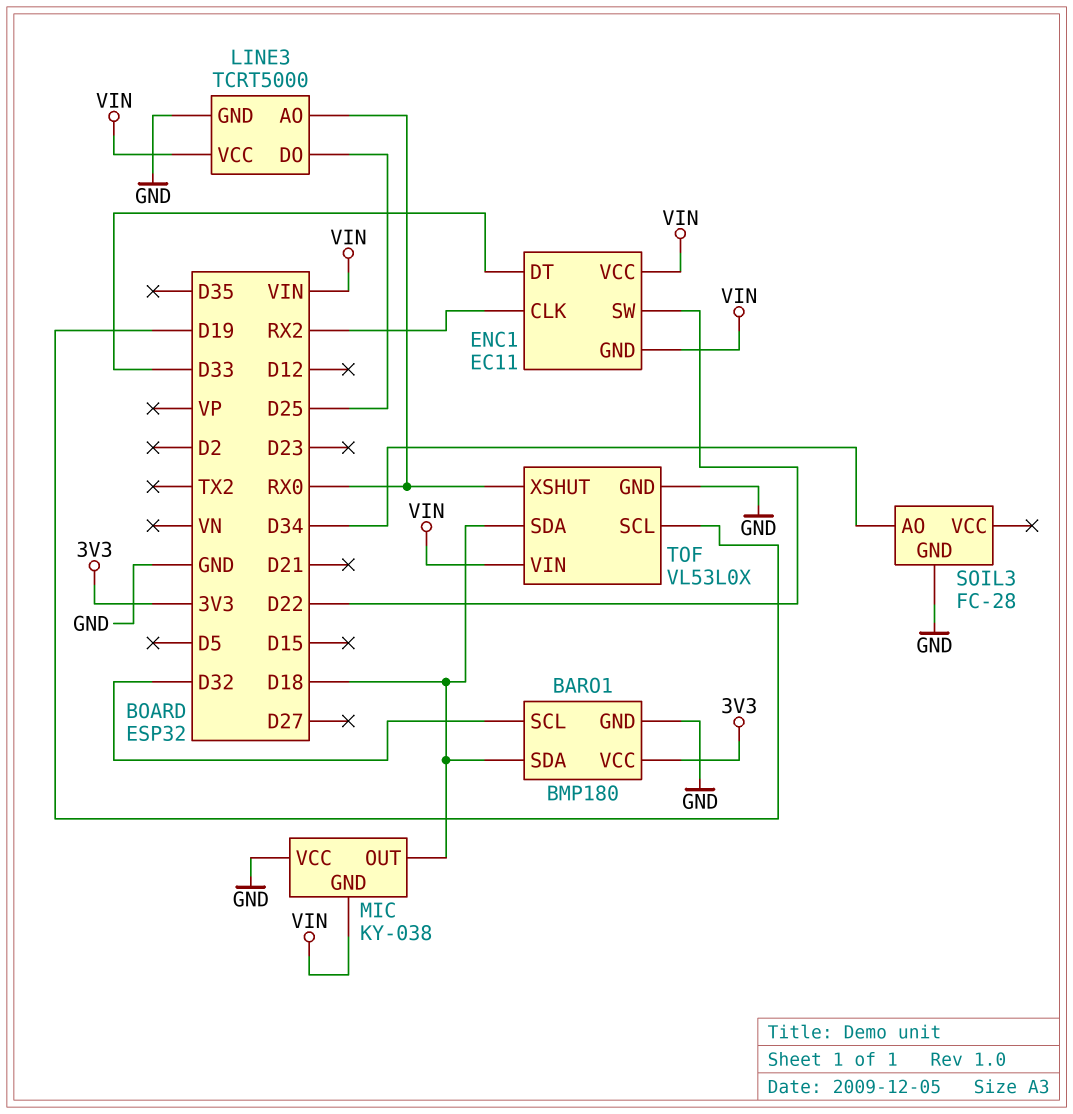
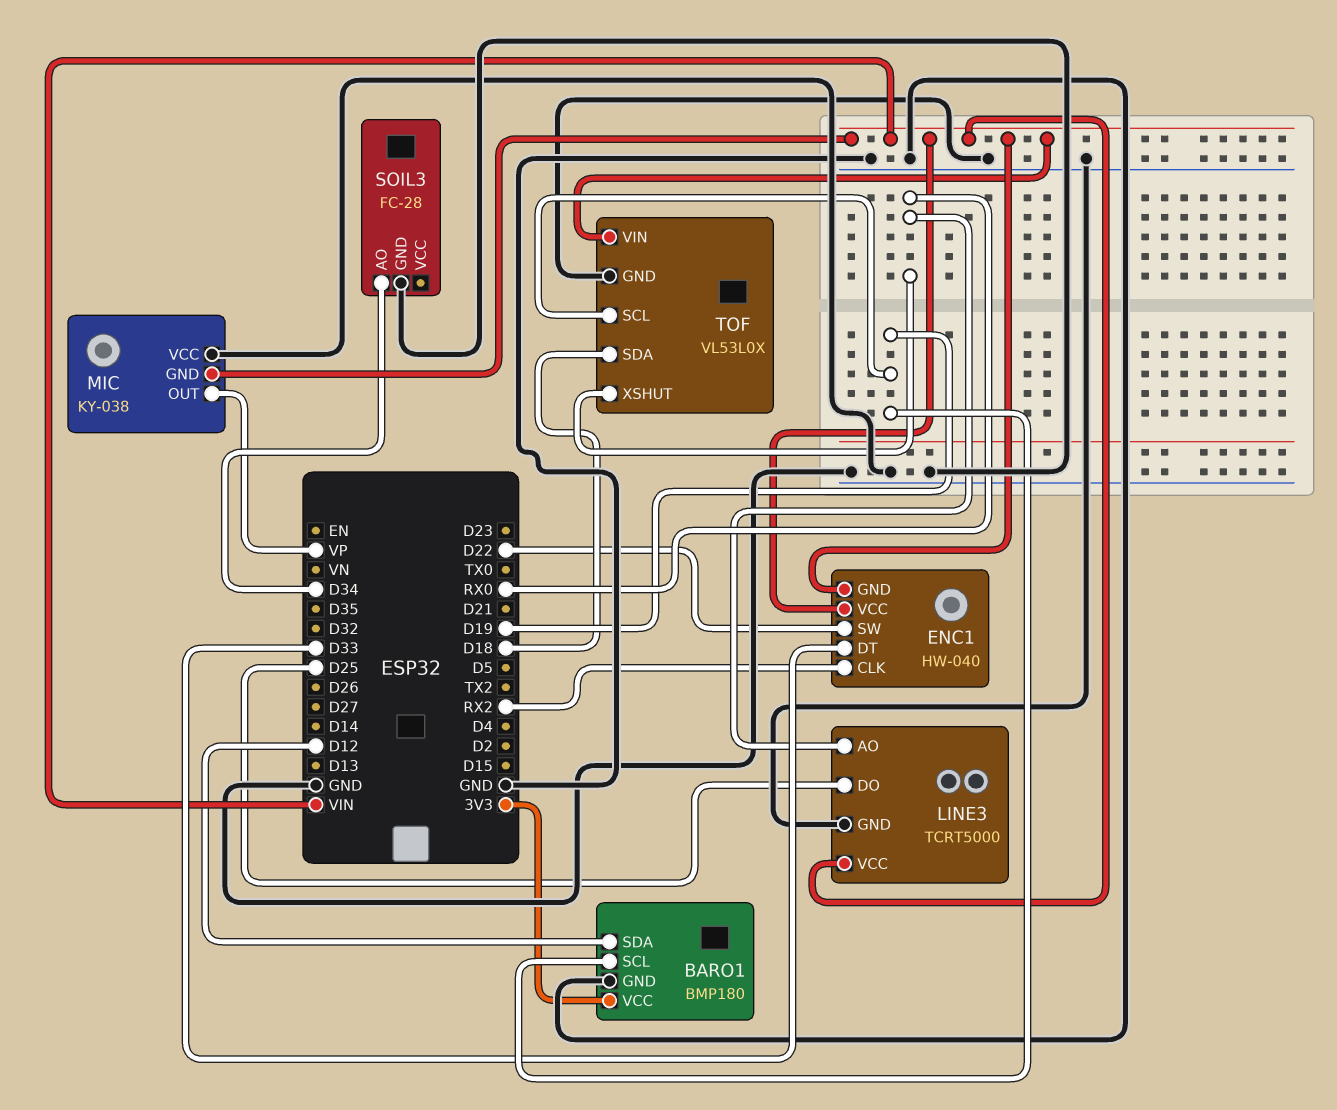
BARO1 pin SCL: D32 -> D19
BARO1 pin SDA: D18 -> D12
ENC1: EC11 -> HW-040
MIC pin OUT: D18 -> VP

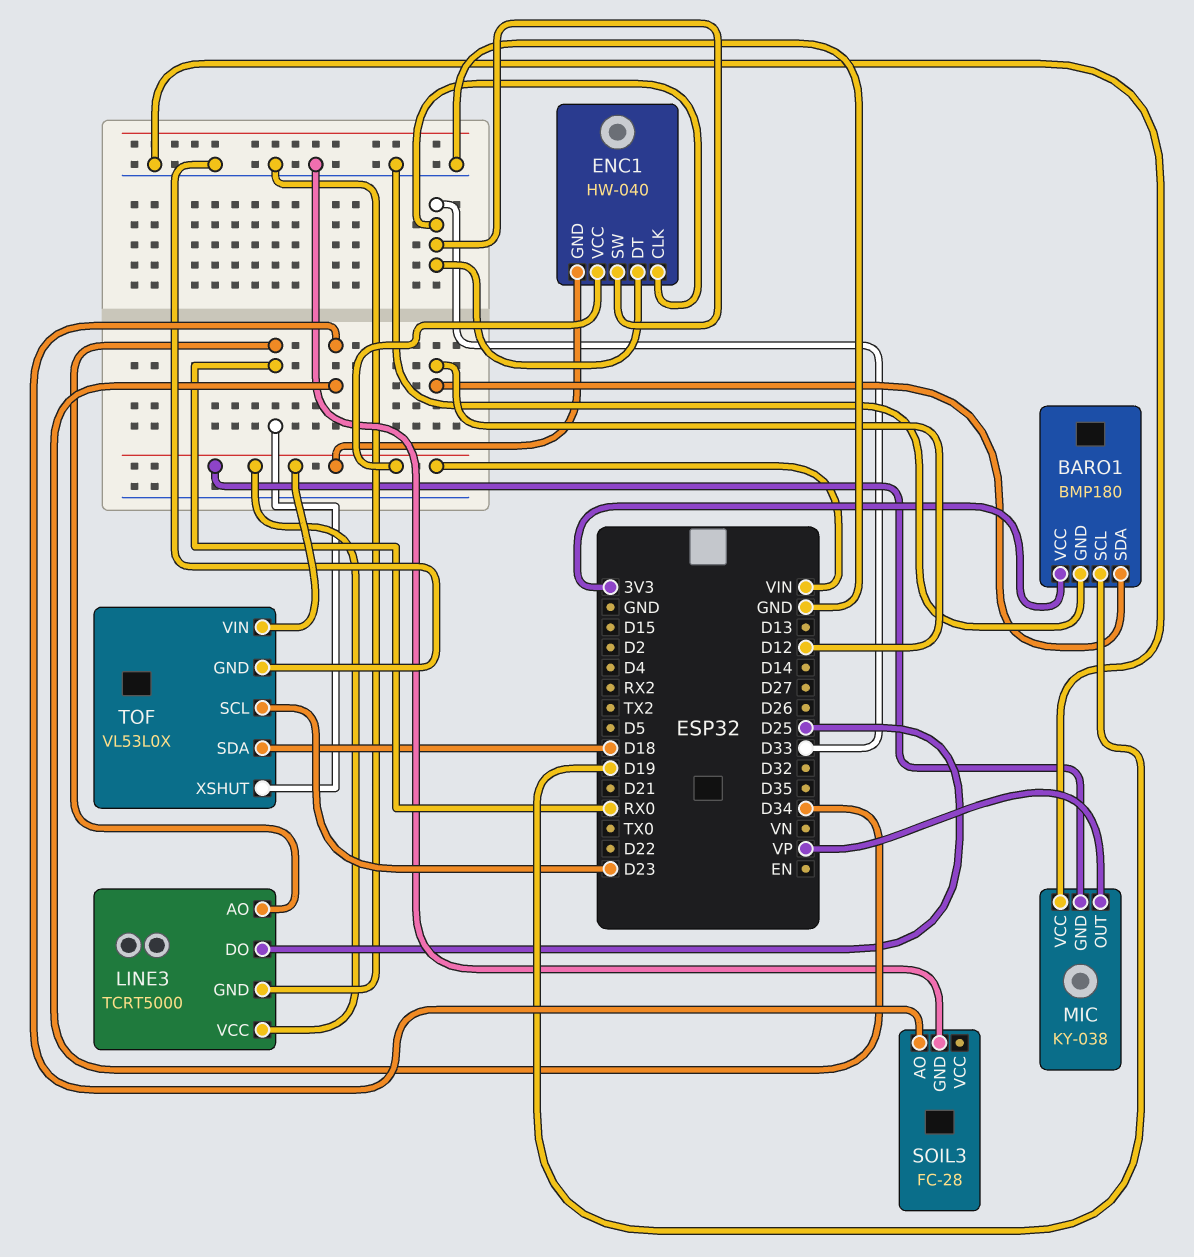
ENC1 pin CLK: RX2 -> D33
ENC1 pin SW: D22 -> D33
TOF pin SCL: D19 -> D23

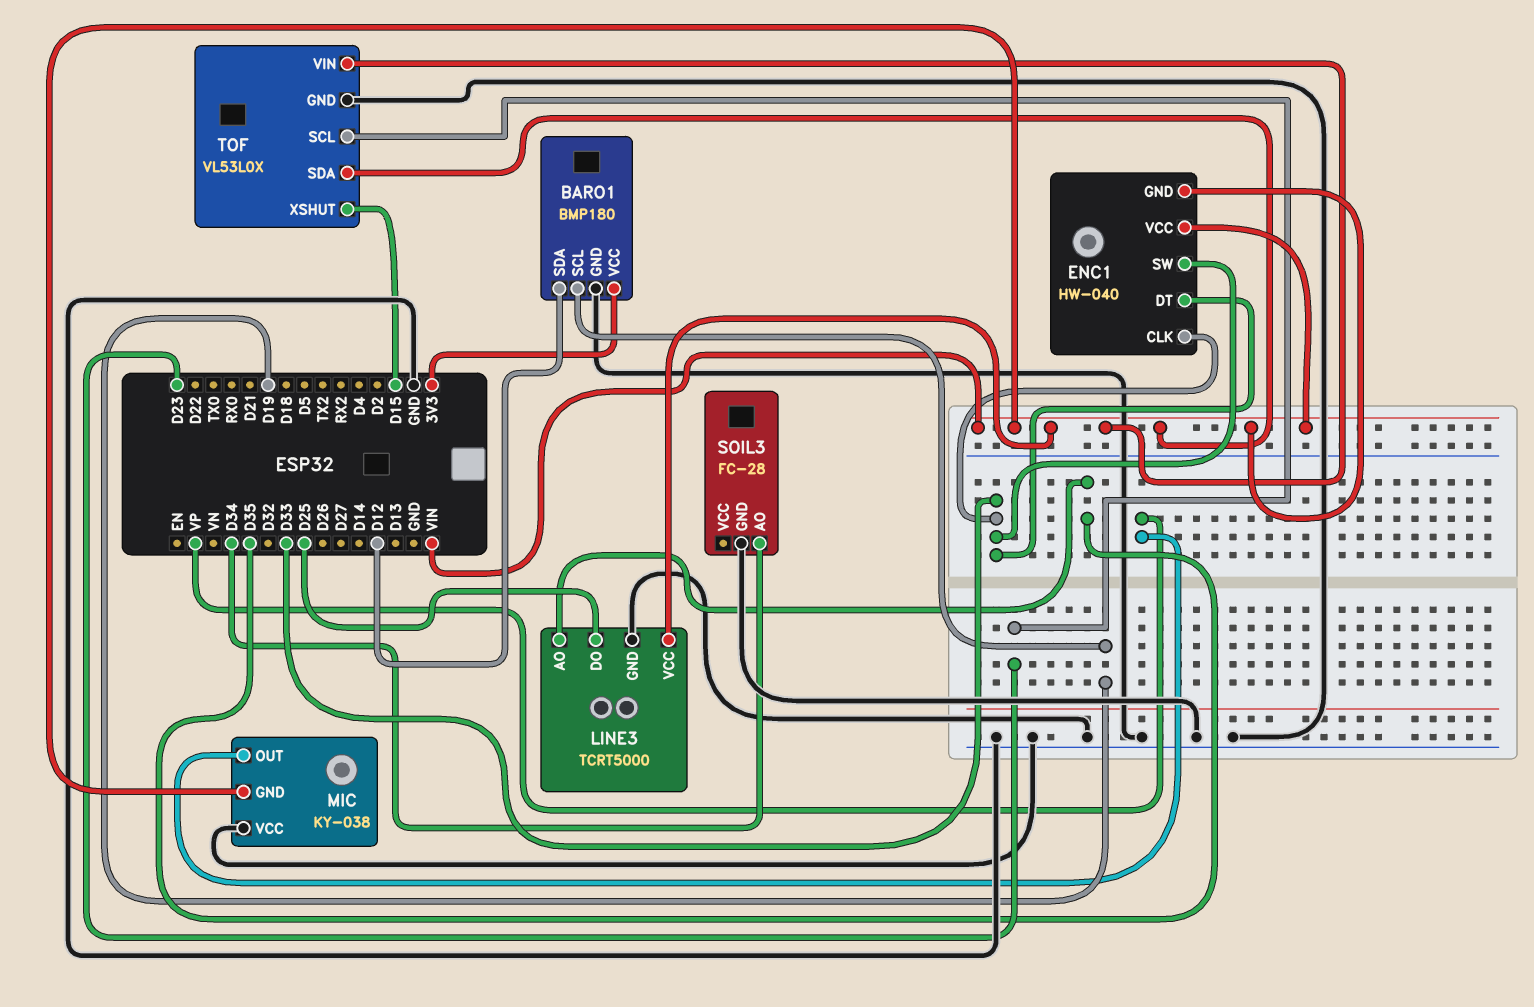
LINE3 pin AO: RX0 -> D35
TOF pin SDA: D18 -> VIN
TOF pin XSHUT: RX0 -> D15

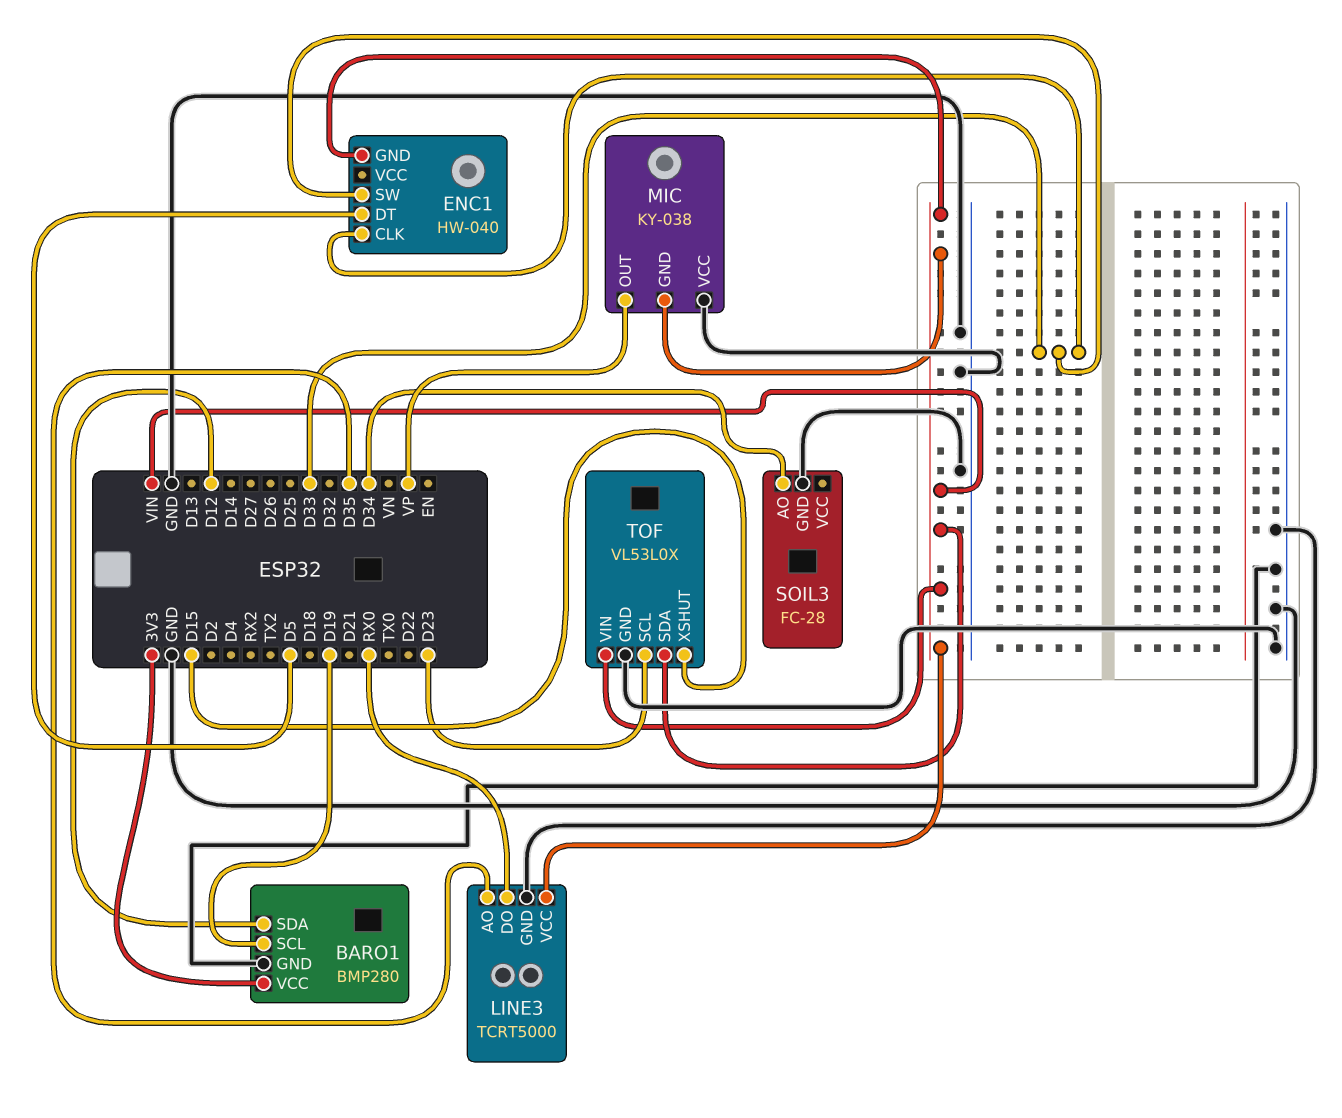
BARO1: BMP180 -> BMP280
ENC1 pin DT: D33 -> D5
ENC1 pin VCC: VIN -> none
LINE3 pin DO: D25 -> RX0

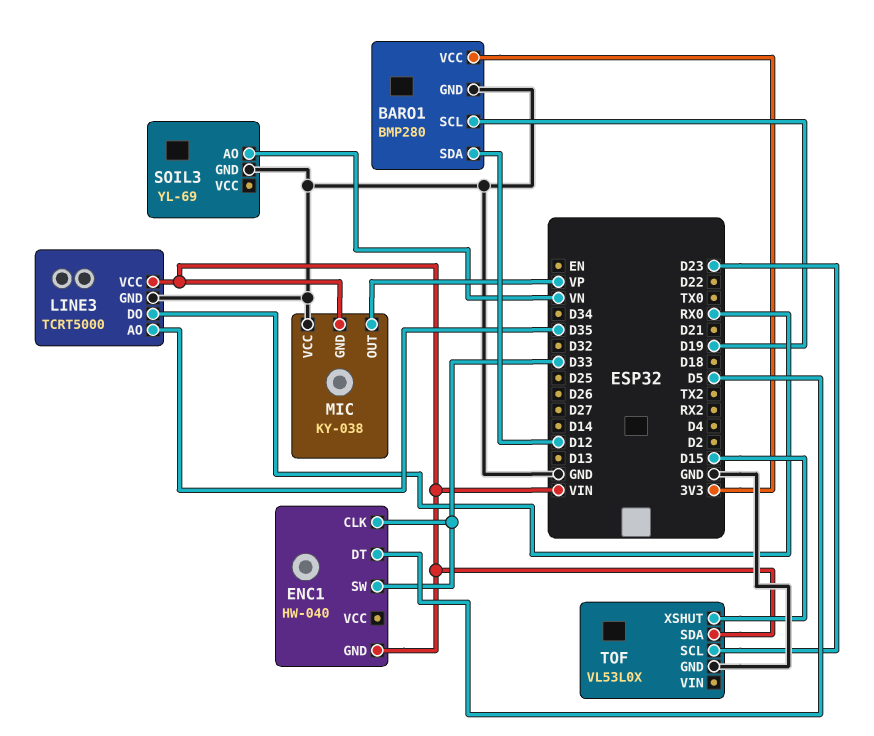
SOIL3: FC-28 -> YL-69
SOIL3 pin AO: D34 -> VN
TOF pin VIN: VIN -> none

